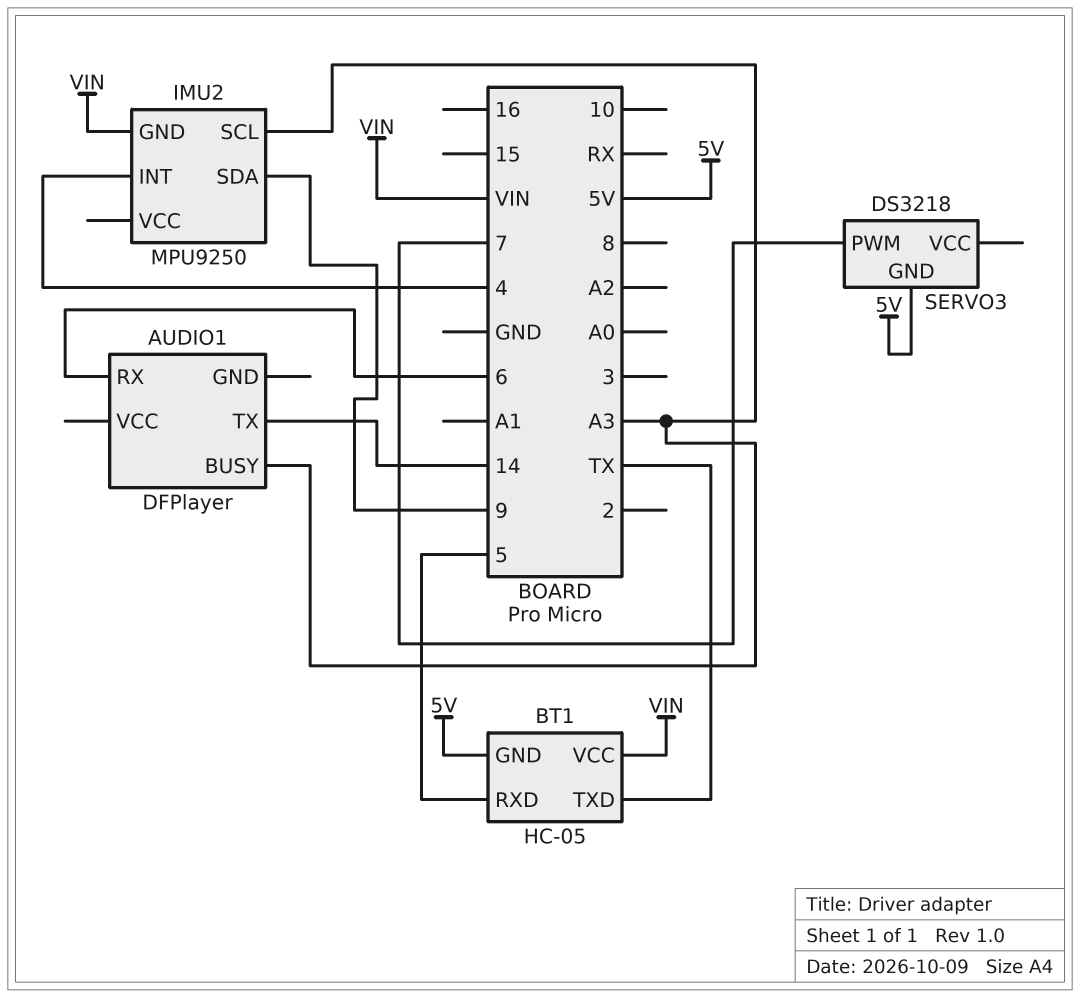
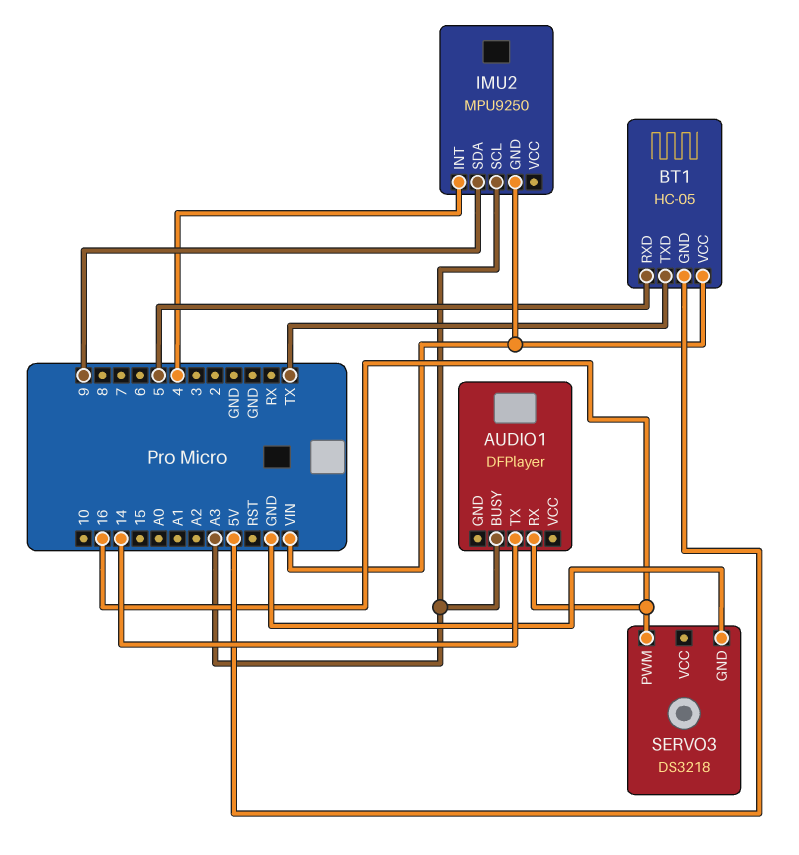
AUDIO1 pin RX: 6 -> 16
SERVO3 pin GND: 5V -> GND
SERVO3 pin PWM: 7 -> 16

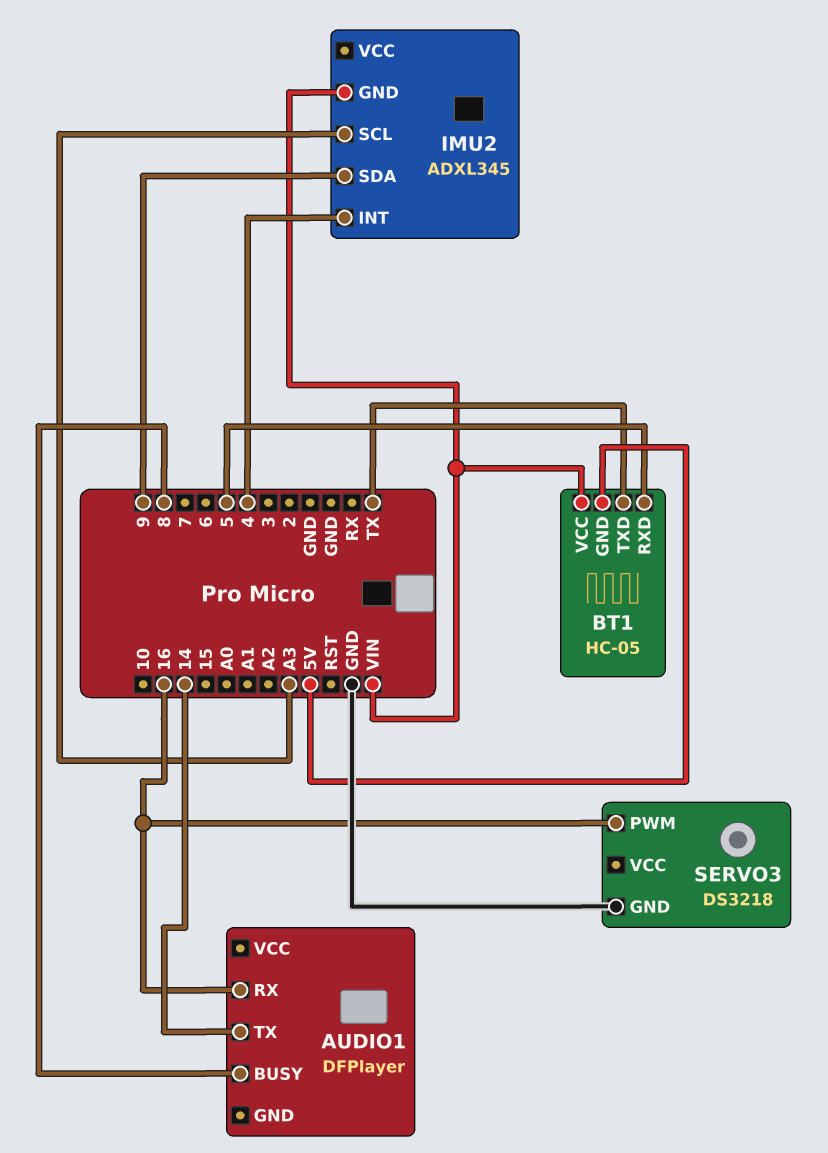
AUDIO1 pin BUSY: A3 -> 8
IMU2: MPU9250 -> ADXL345

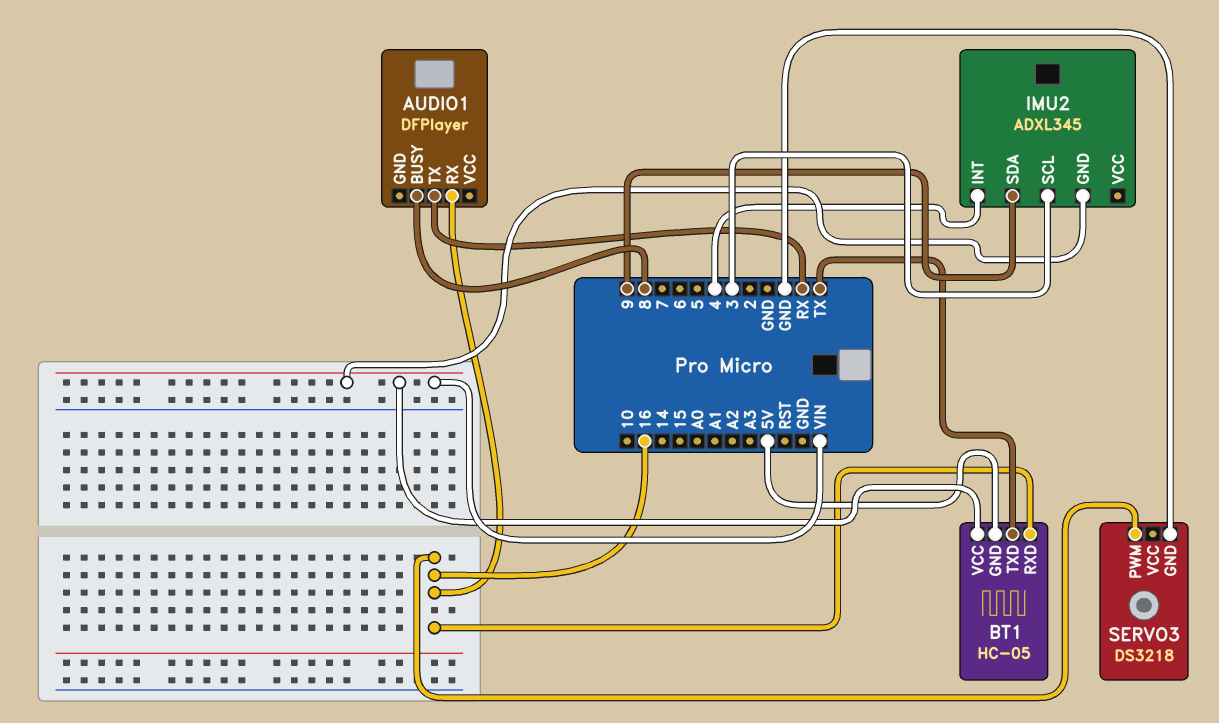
AUDIO1 pin TX: 14 -> RX
BT1 pin RXD: 5 -> 16
IMU2 pin SCL: A3 -> 3

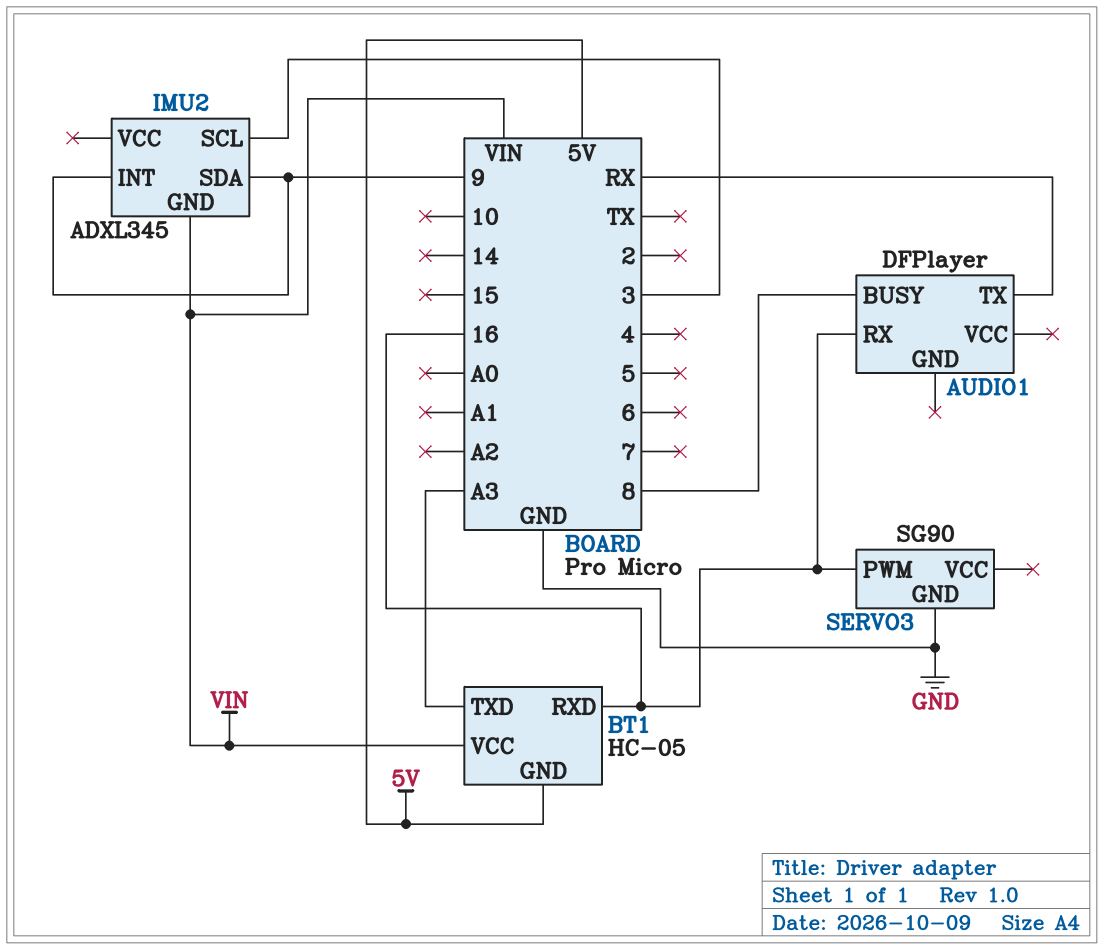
BT1 pin TXD: TX -> A3
IMU2 pin INT: 4 -> 9
SERVO3: DS3218 -> SG90

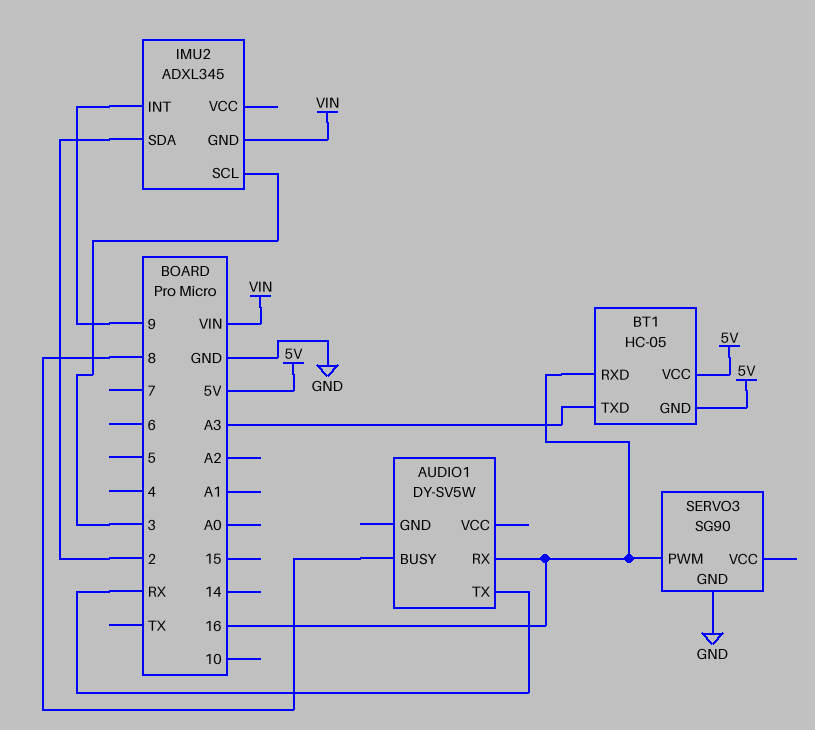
AUDIO1: DFPlayer -> DY-SV5W
BT1 pin VCC: VIN -> 5V
IMU2 pin SDA: 9 -> 2

